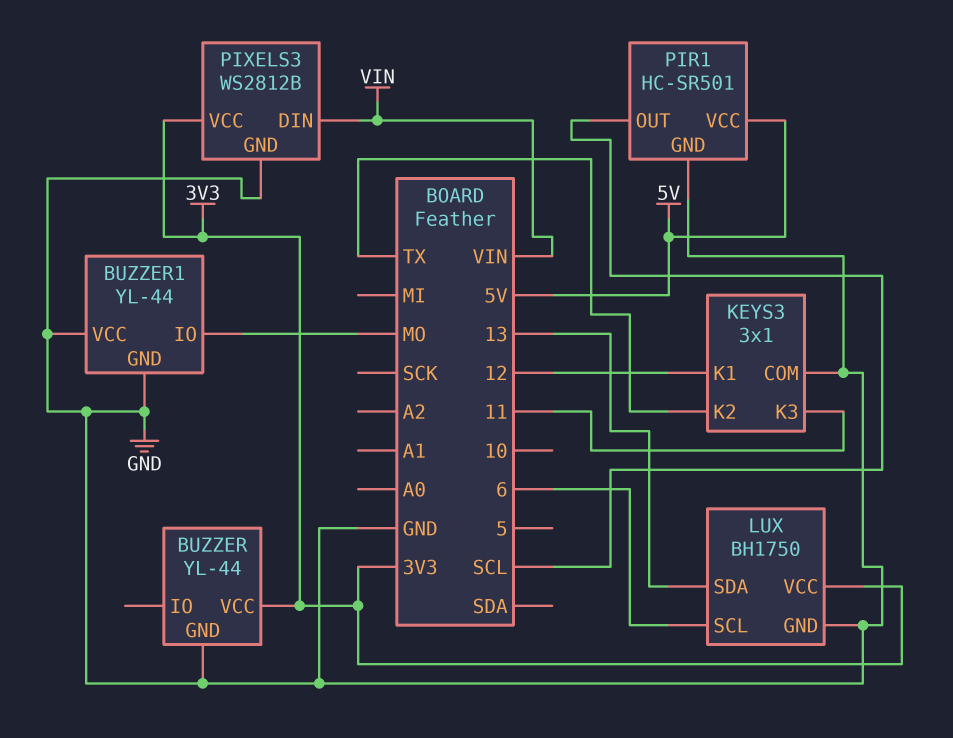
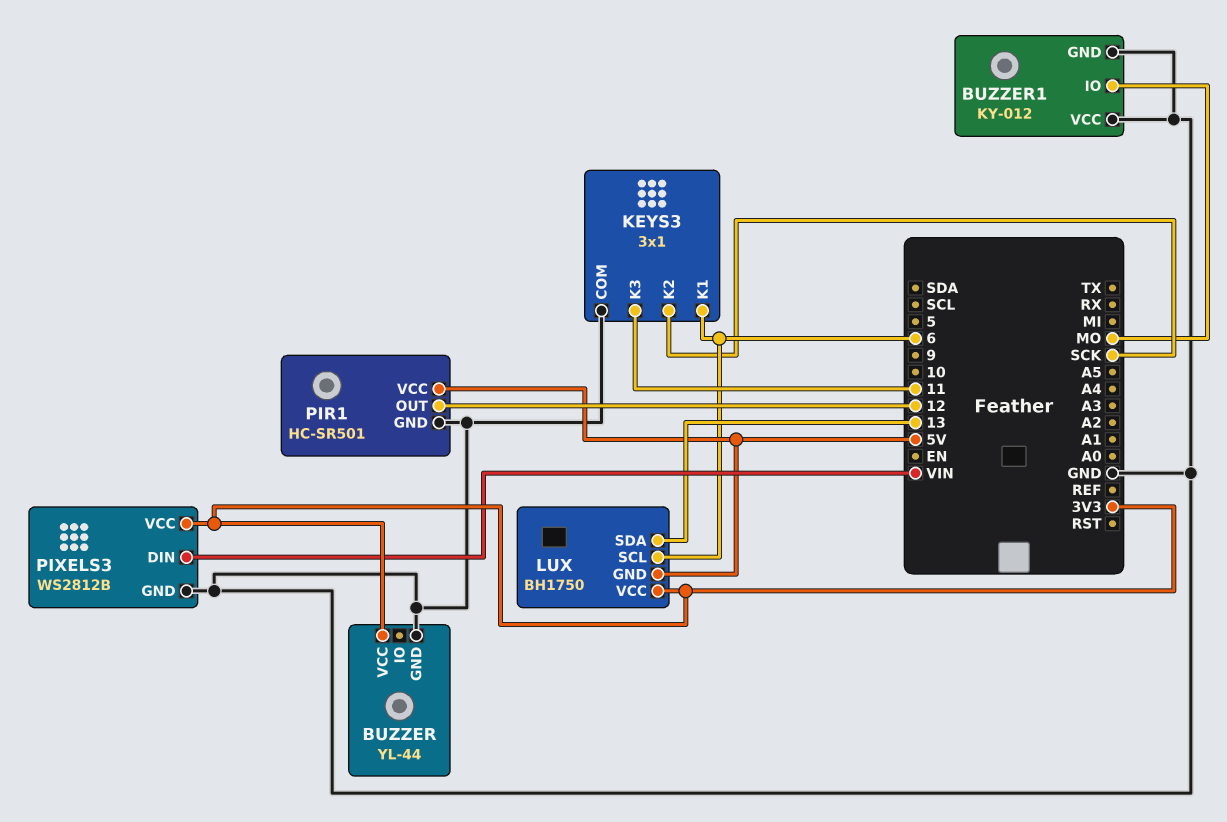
BUZZER1: YL-44 -> KY-012
KEYS3 pin K1: 12 -> 6
KEYS3 pin K2: TX -> SCK
LUX pin GND: GND -> 5V
PIR1 pin OUT: SCL -> 12

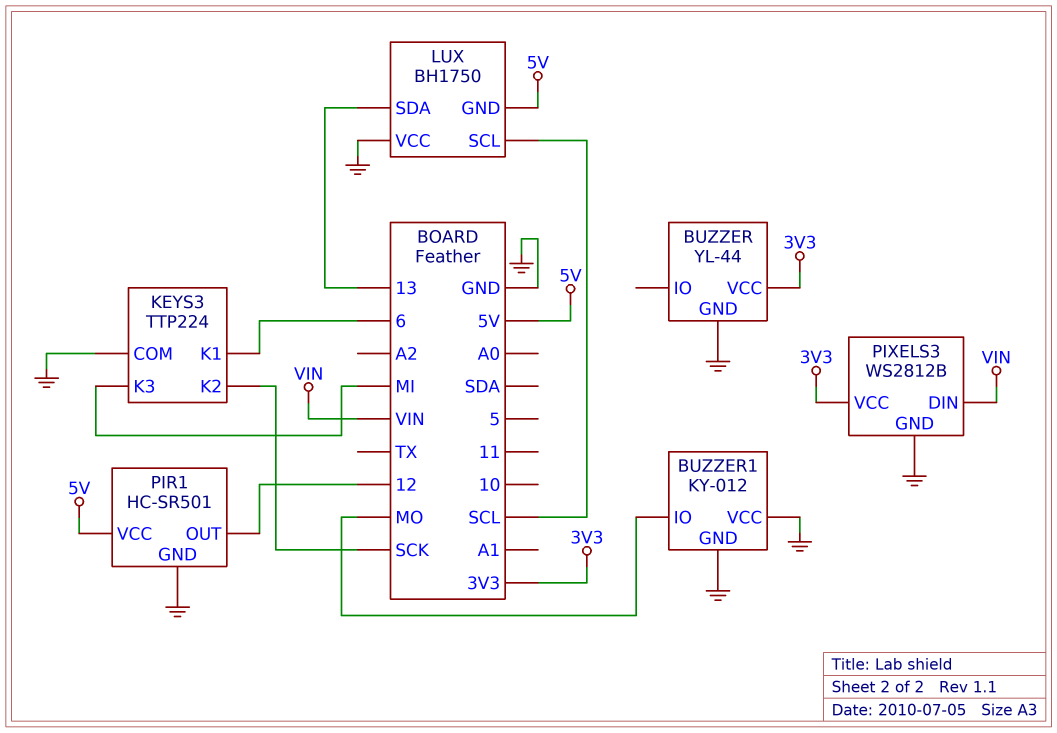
KEYS3: 3x1 -> TTP224
KEYS3 pin K3: 11 -> MI
LUX pin SCL: 6 -> SCL
LUX pin VCC: 3V3 -> GND

